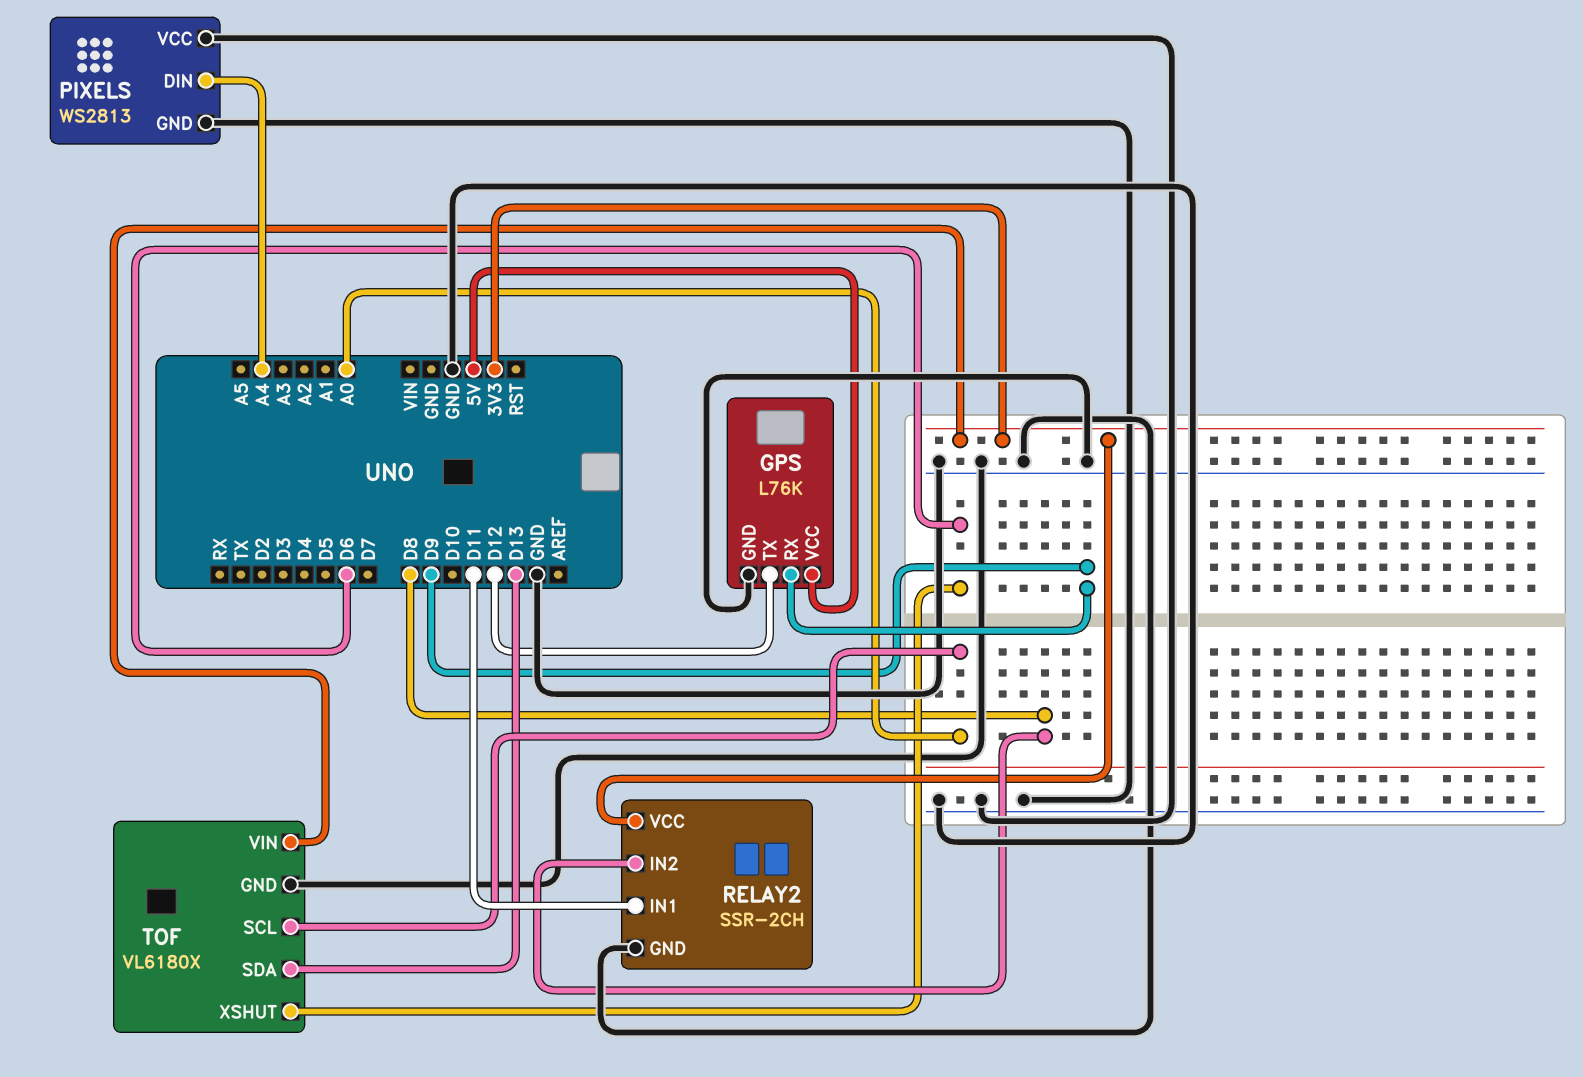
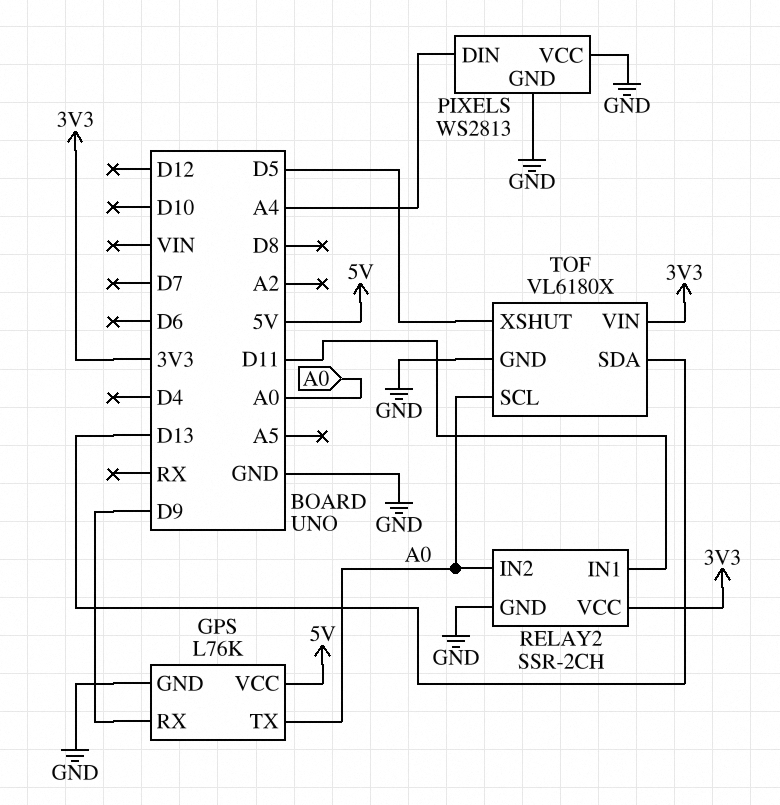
GPS pin TX: D12 -> A0
RELAY2 pin IN2: D8 -> A0
TOF pin XSHUT: D6 -> D5

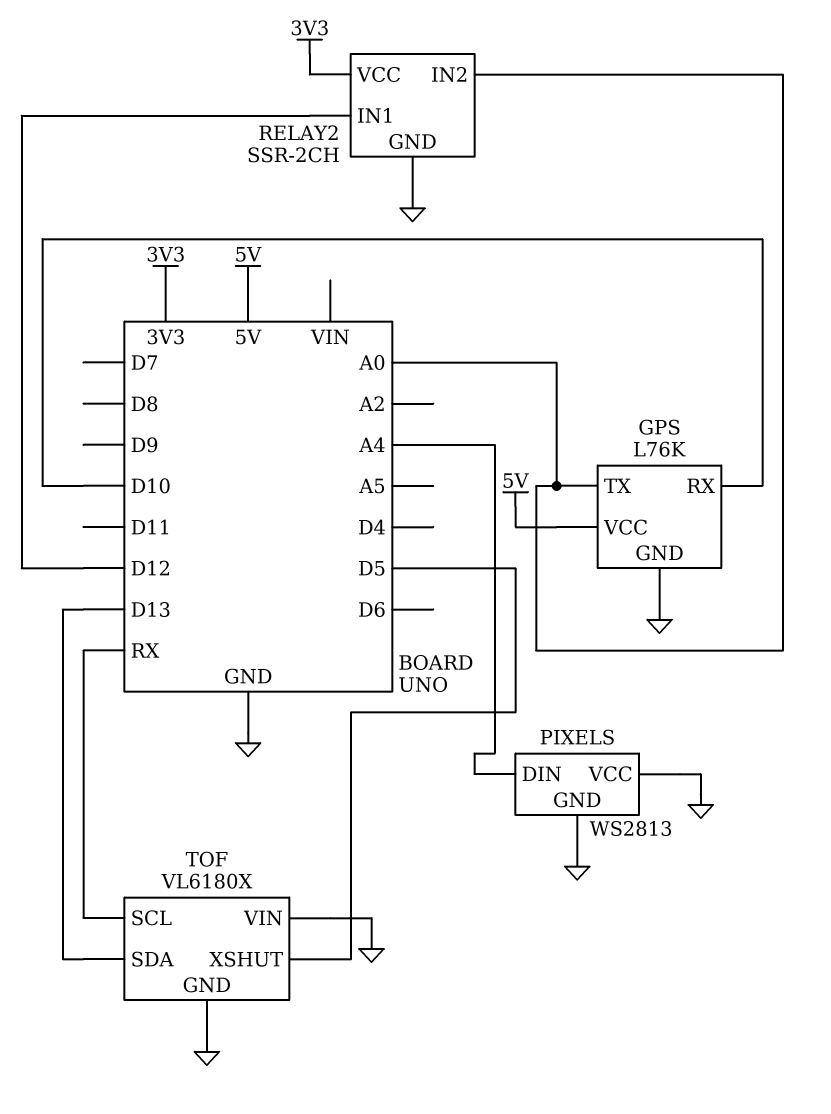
GPS pin RX: D9 -> D10
RELAY2 pin IN1: D11 -> D12
TOF pin SCL: A0 -> RX
TOF pin VIN: 3V3 -> GND

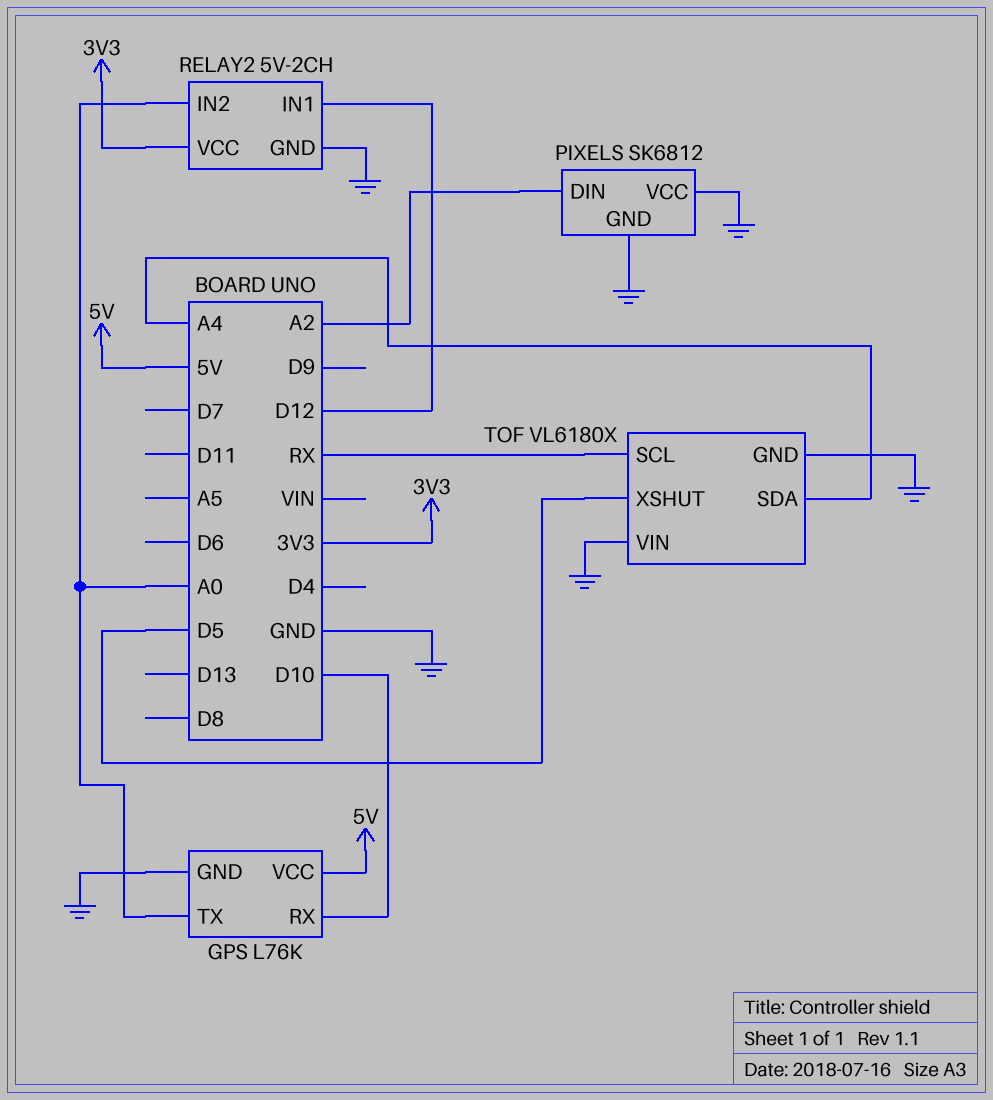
PIXELS: WS2813 -> SK6812
PIXELS pin DIN: A4 -> A2
RELAY2: SSR-2CH -> 5V-2CH
TOF pin SDA: D13 -> A4

